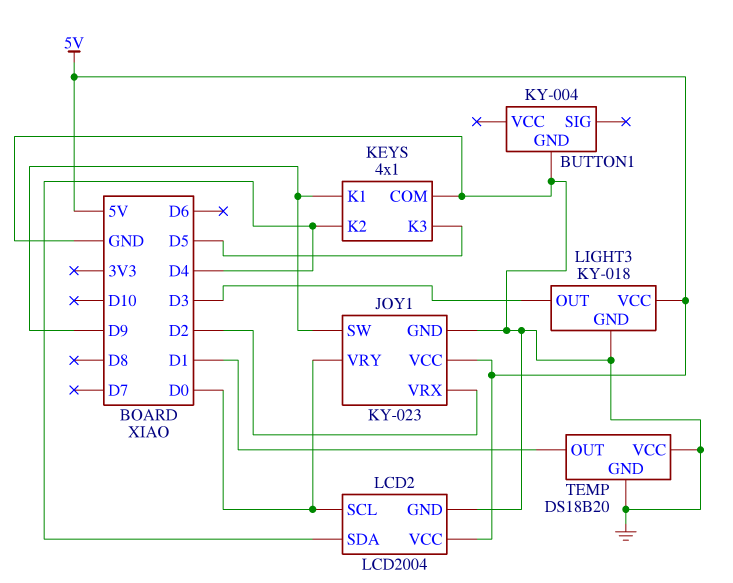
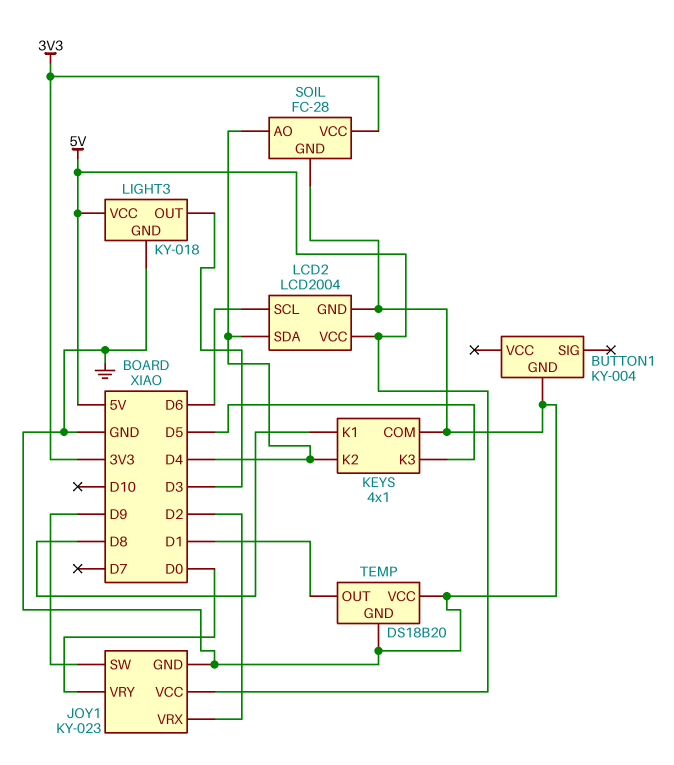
KEYS pin K1: D9 -> D8
LCD2 pin SCL: D0 -> D6
SOIL: none -> FC-28
SOIL pin AO: none -> D4
SOIL pin GND: none -> GND
SOIL pin VCC: none -> 3V3

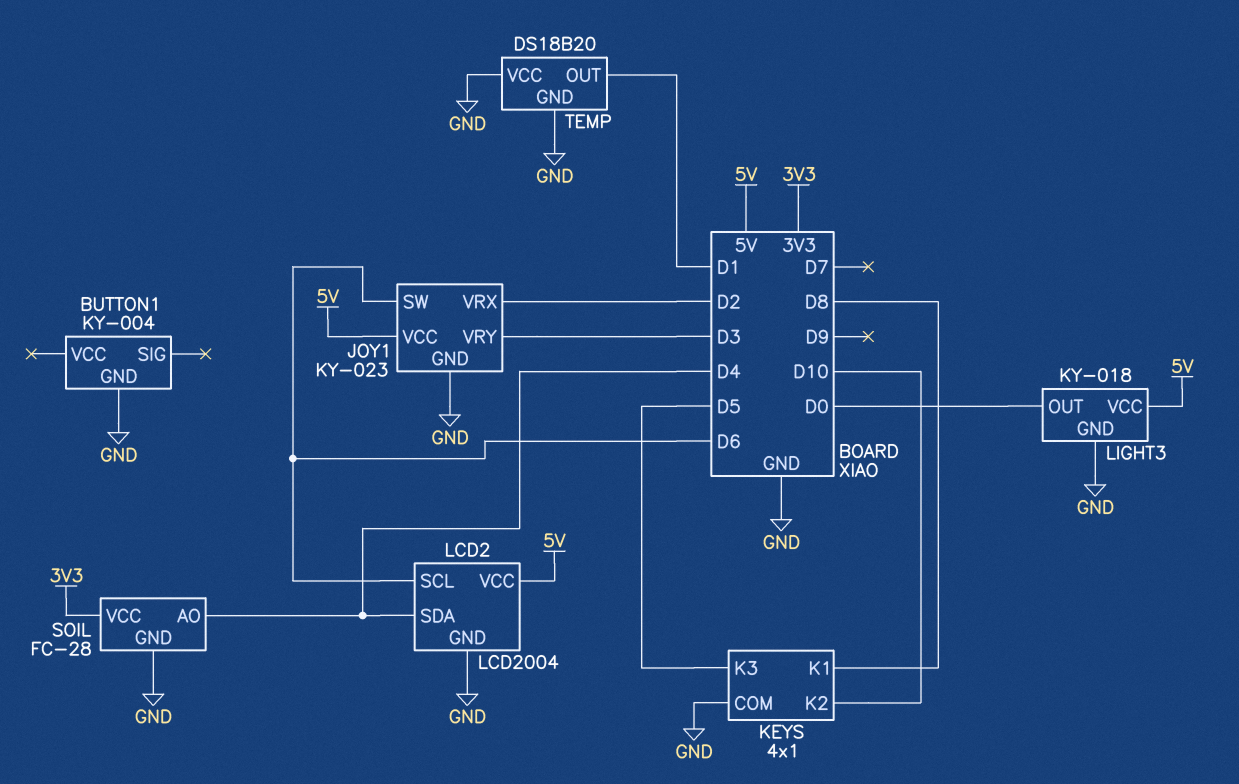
JOY1 pin SW: D9 -> D6
JOY1 pin VRY: D0 -> D3
KEYS pin K2: D4 -> D10
LIGHT3 pin OUT: D3 -> D0

